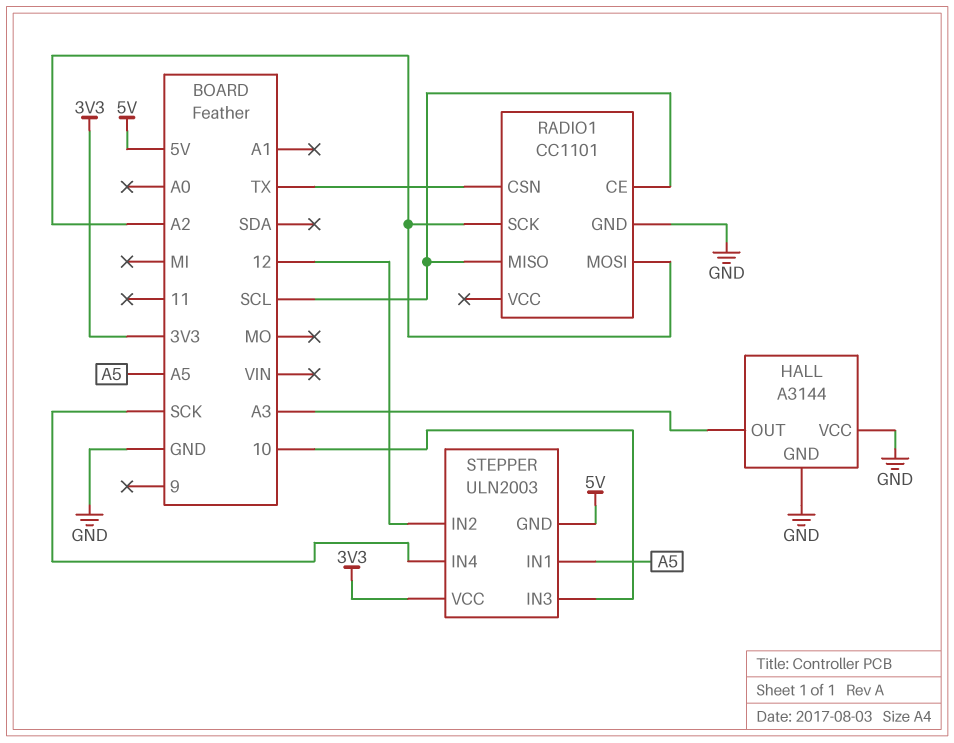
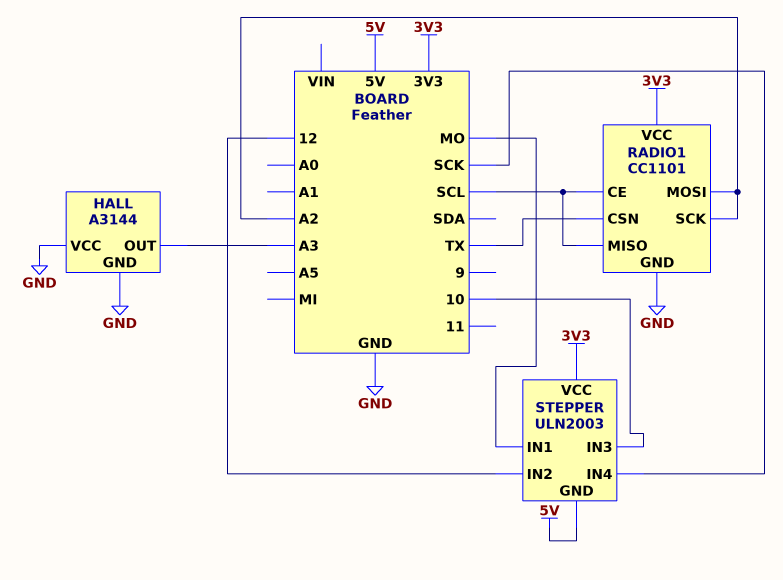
RADIO1 pin VCC: none -> 3V3
STEPPER pin IN1: A5 -> MO

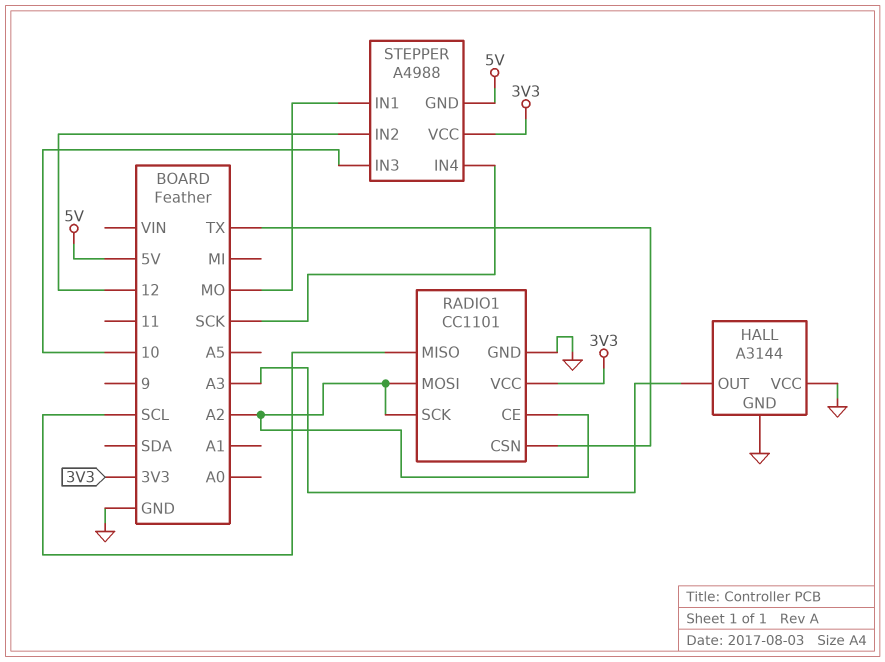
RADIO1 pin CE: SCL -> A2
STEPPER: ULN2003 -> A4988

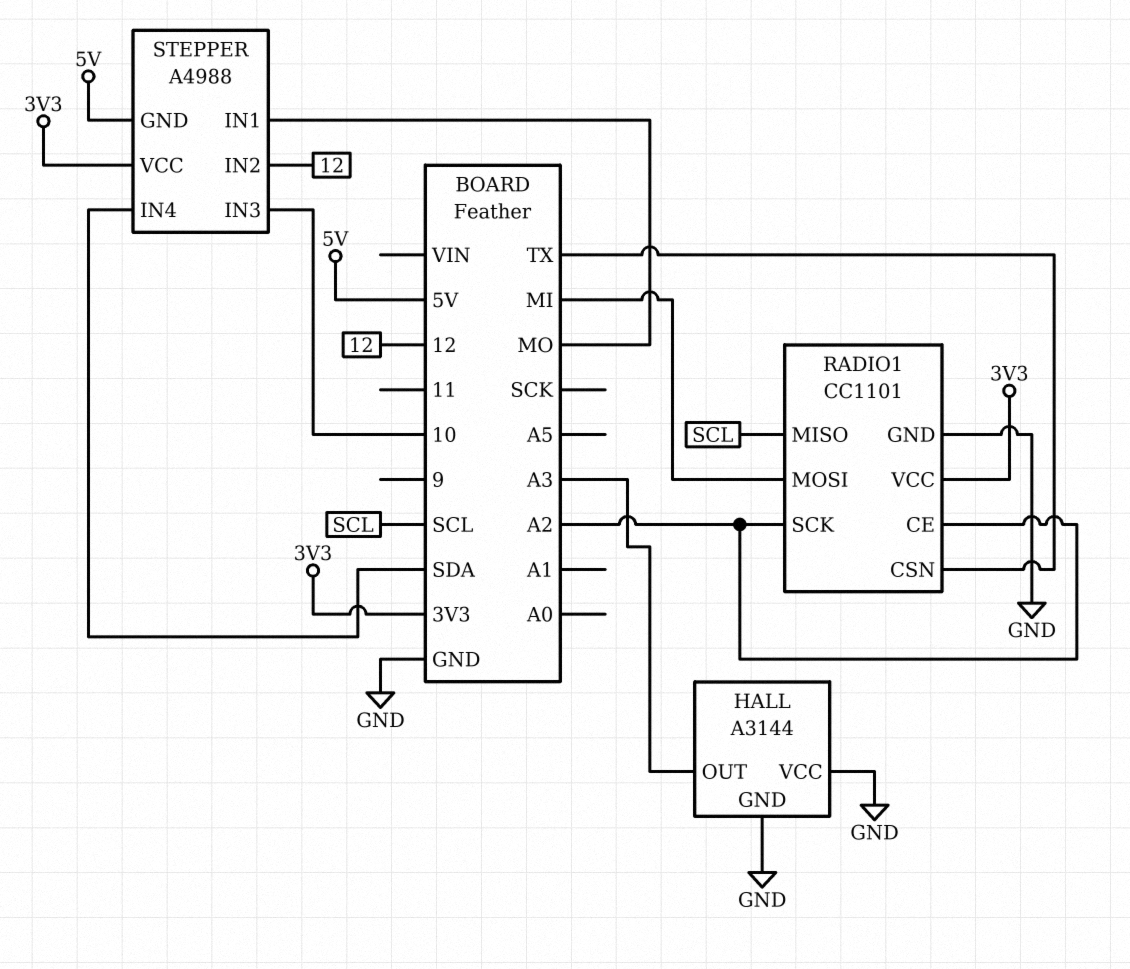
RADIO1 pin MOSI: A2 -> MI
STEPPER pin IN4: SCK -> SDA

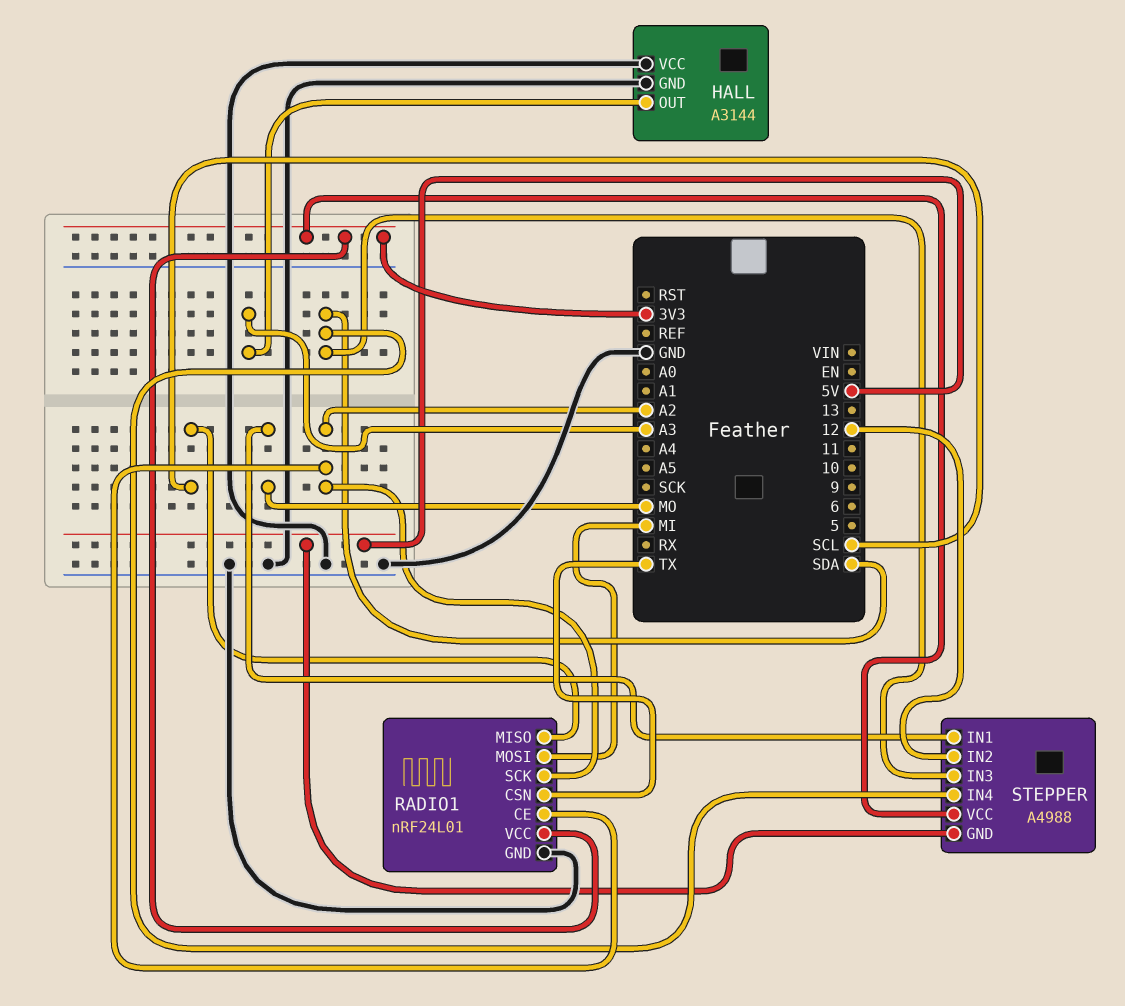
RADIO1: CC1101 -> nRF24L01
STEPPER pin IN3: 10 -> SDA

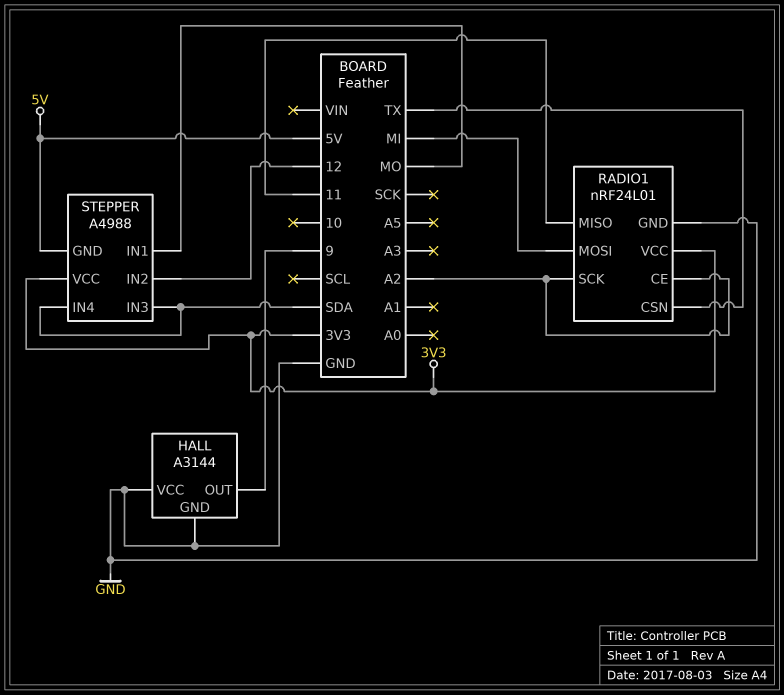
HALL pin OUT: A3 -> 9
RADIO1 pin MISO: SCL -> 11

